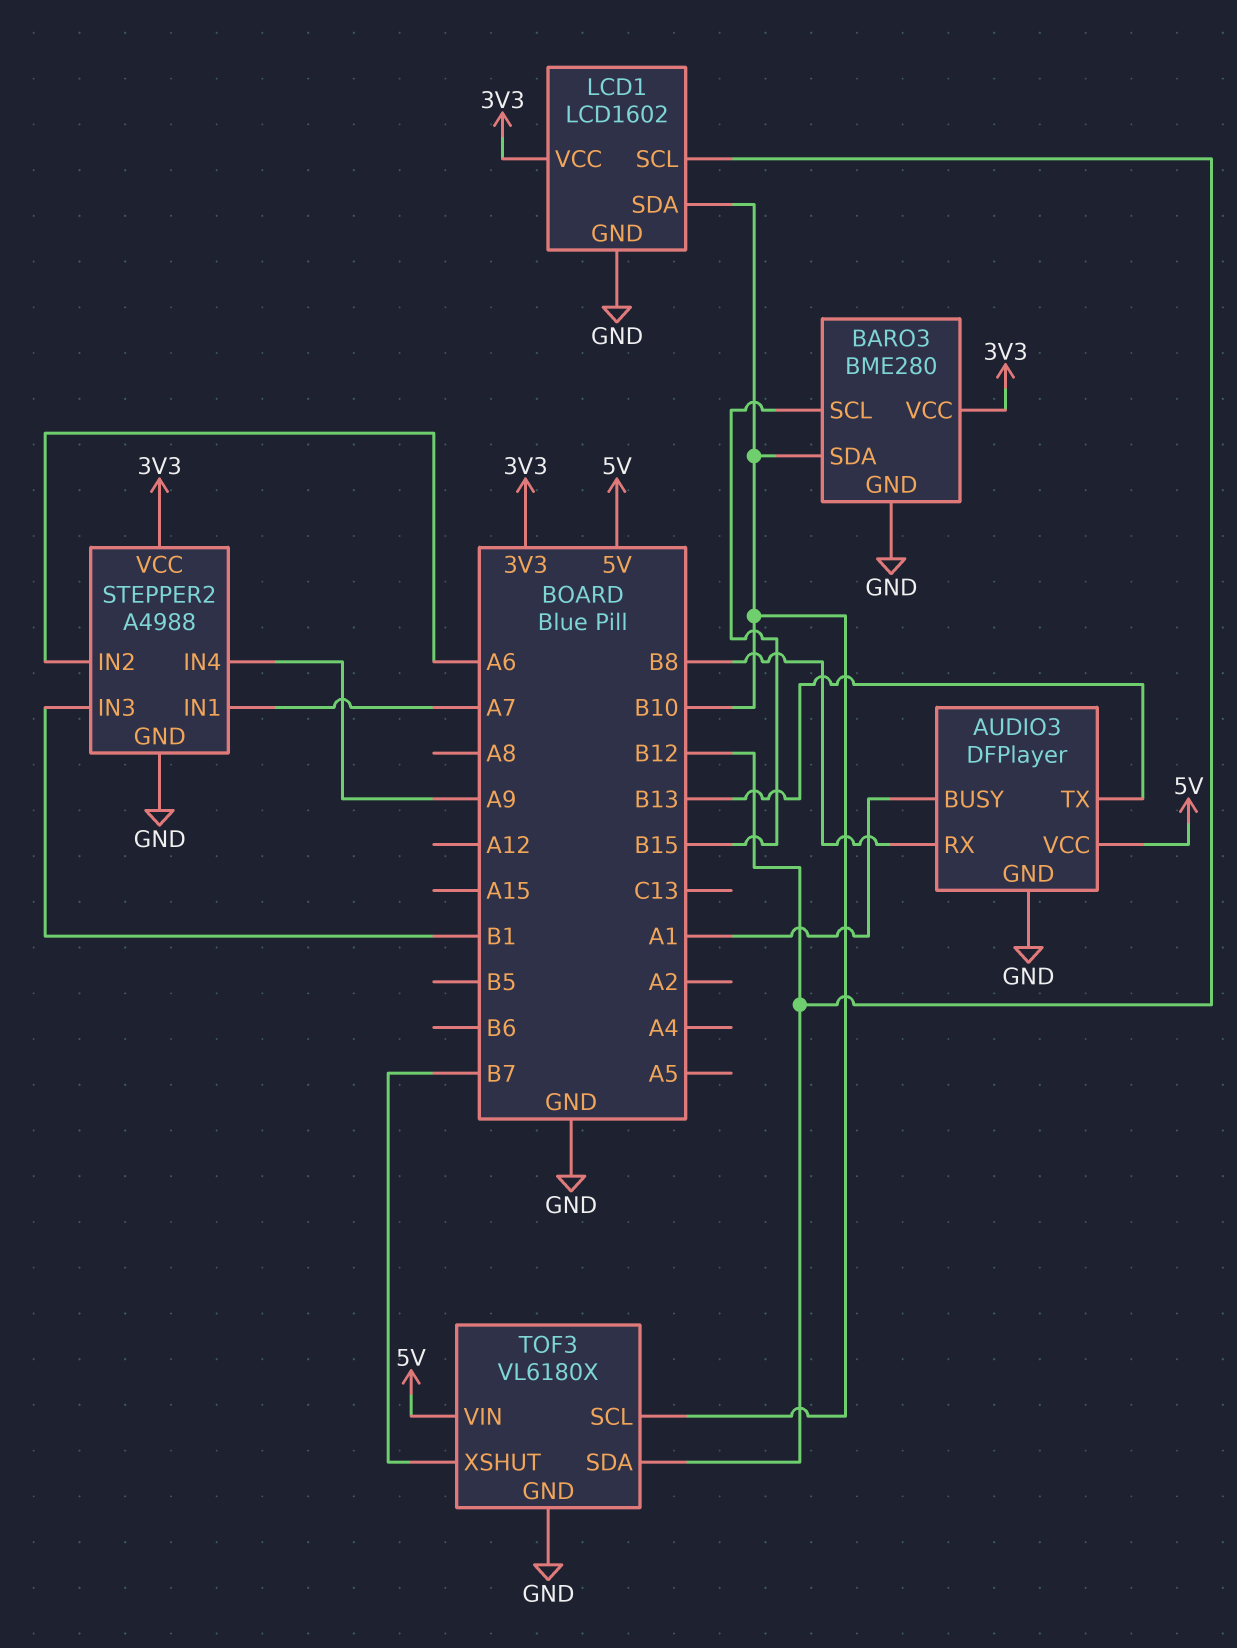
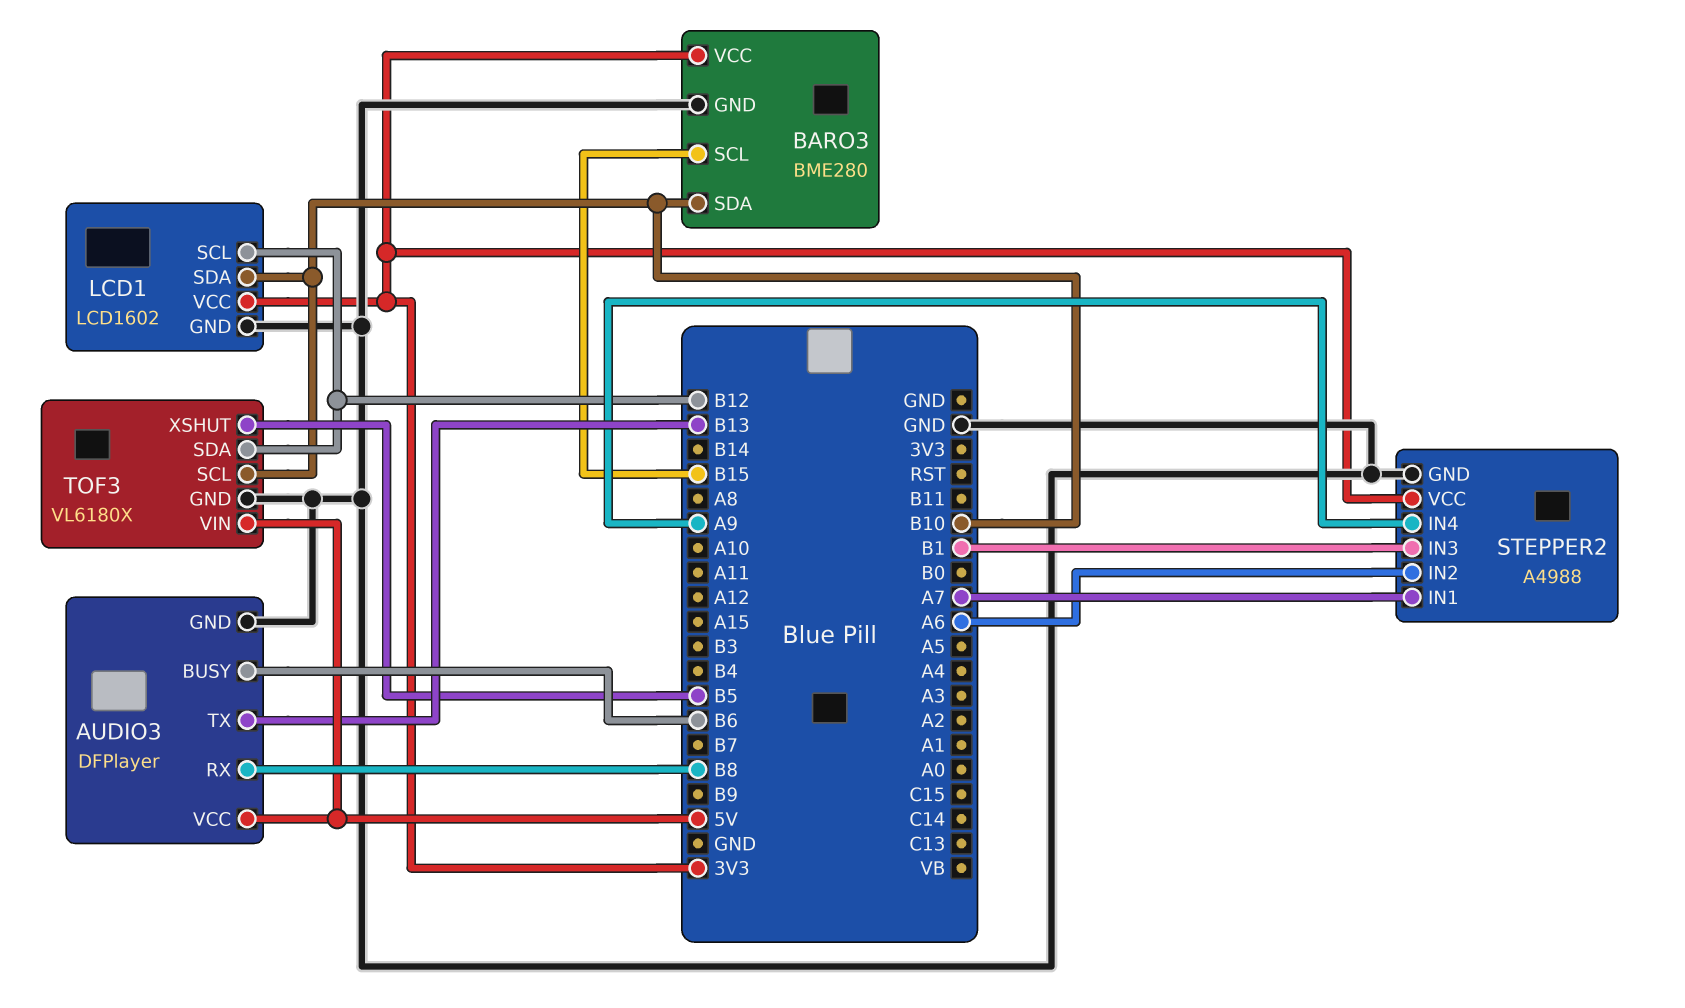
AUDIO3 pin BUSY: A1 -> B6
TOF3 pin XSHUT: B7 -> B5

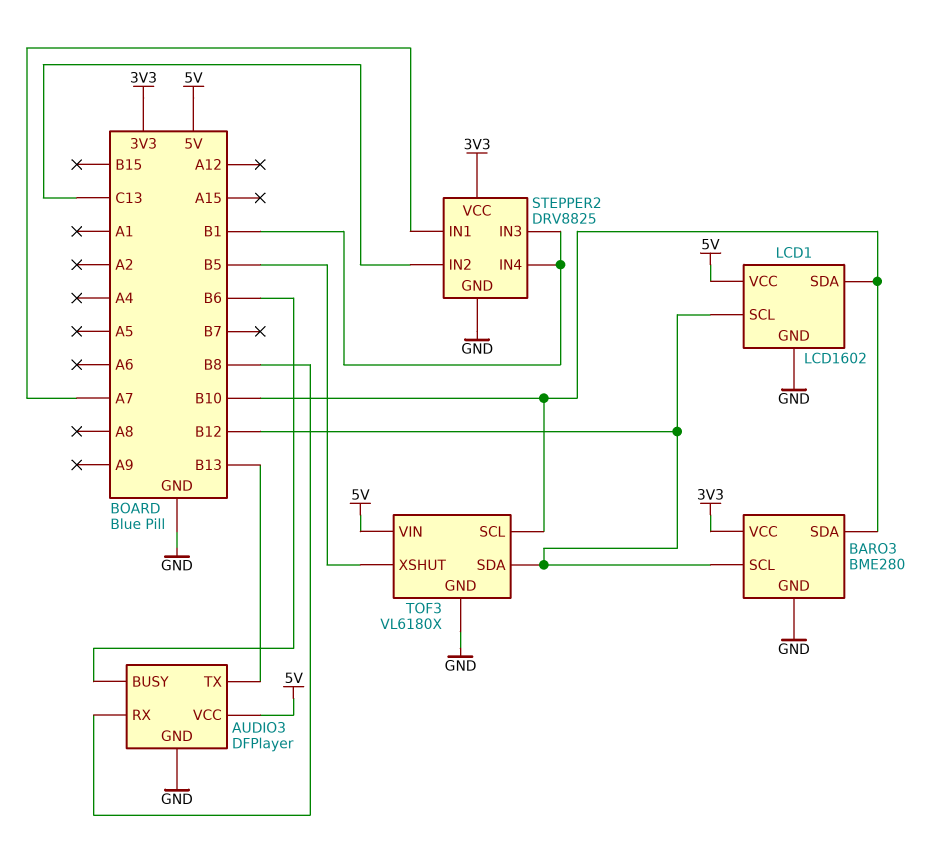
BARO3 pin SCL: B15 -> B12
LCD1 pin VCC: 3V3 -> 5V
STEPPER2: A4988 -> DRV8825
STEPPER2 pin IN2: A6 -> C13
STEPPER2 pin IN4: A9 -> B1

